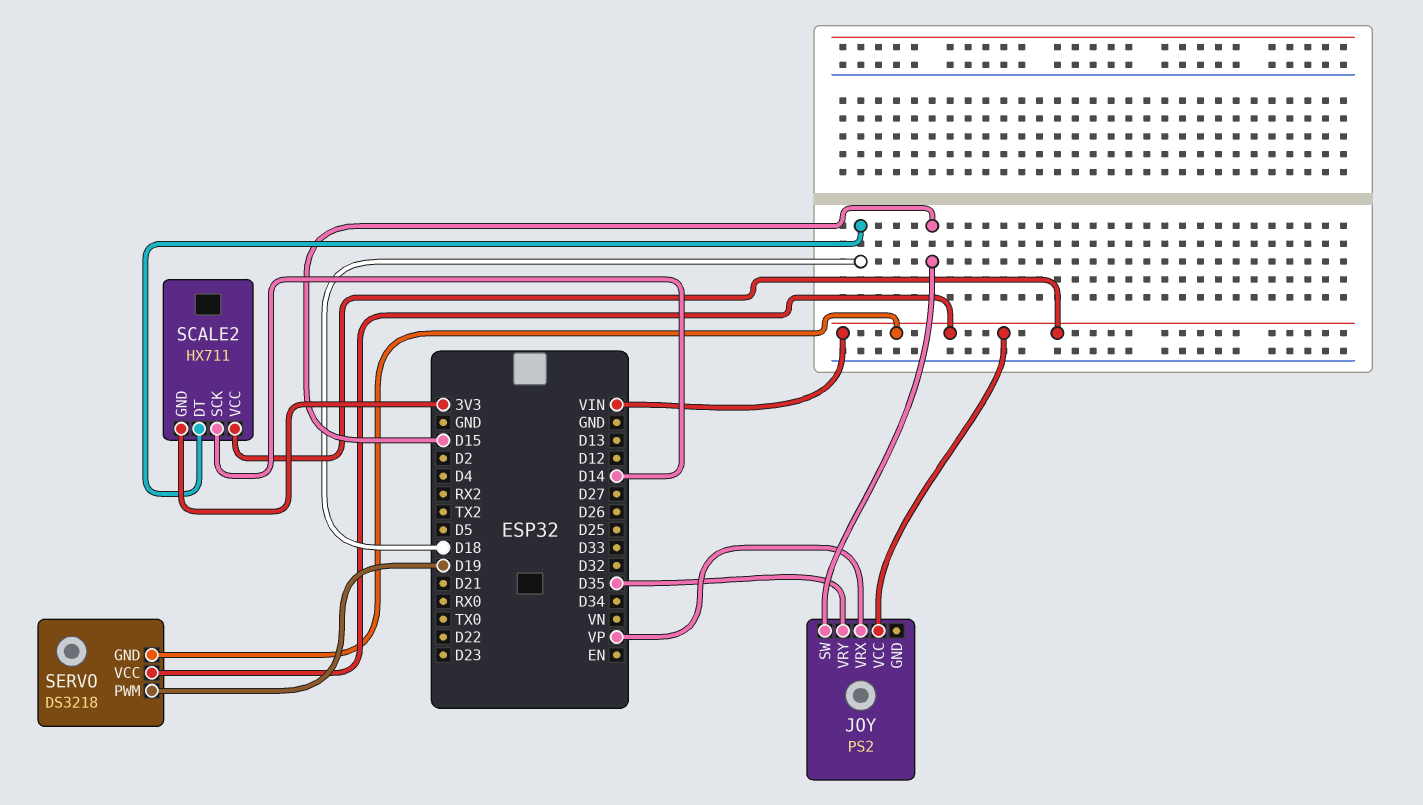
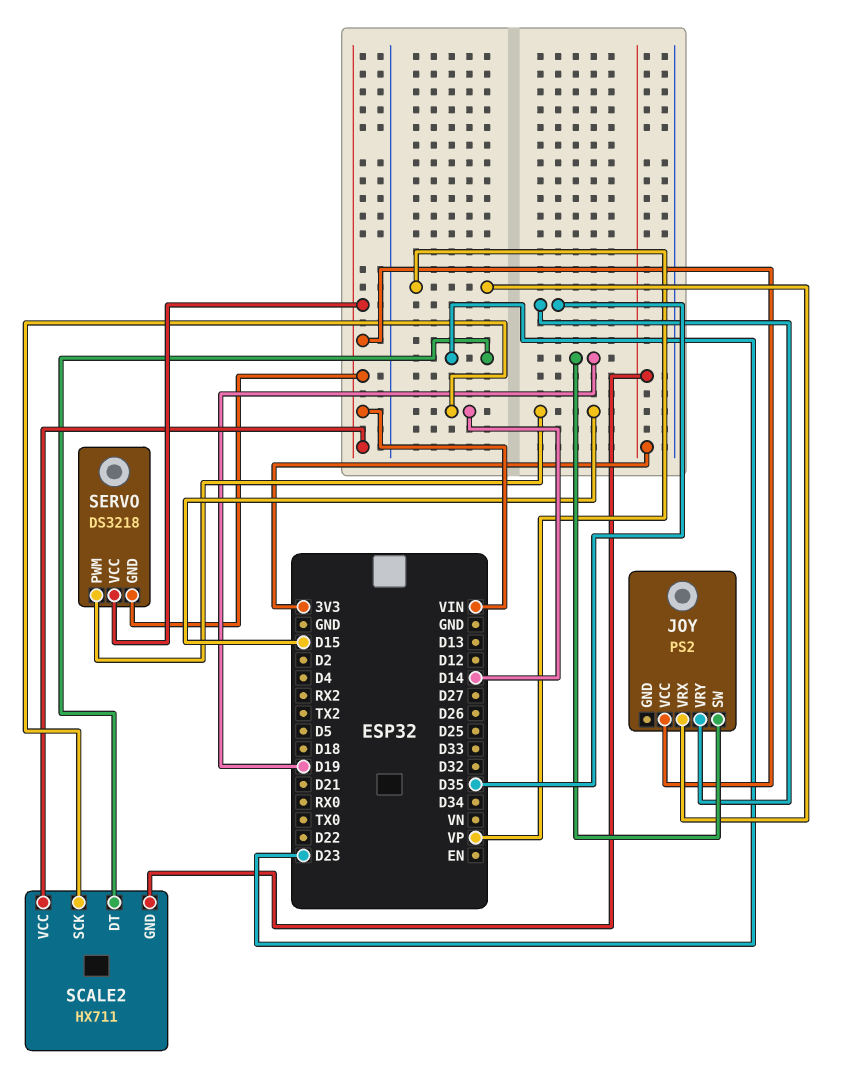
JOY pin SW: D15 -> D19
SCALE2 pin DT: D18 -> D23
SERVO pin PWM: D19 -> D15

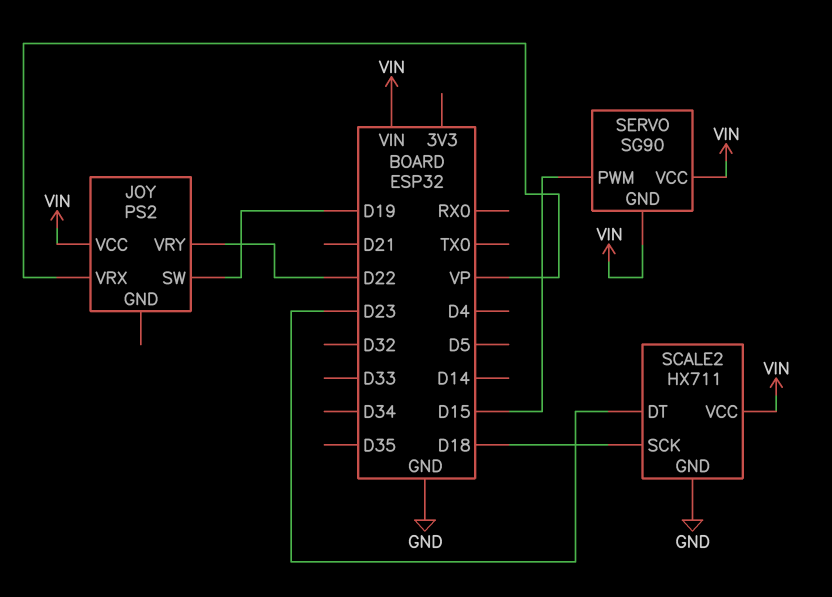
JOY pin VRY: D35 -> D22
SCALE2 pin GND: 3V3 -> GND
SCALE2 pin SCK: D14 -> D18
SERVO: DS3218 -> SG90

